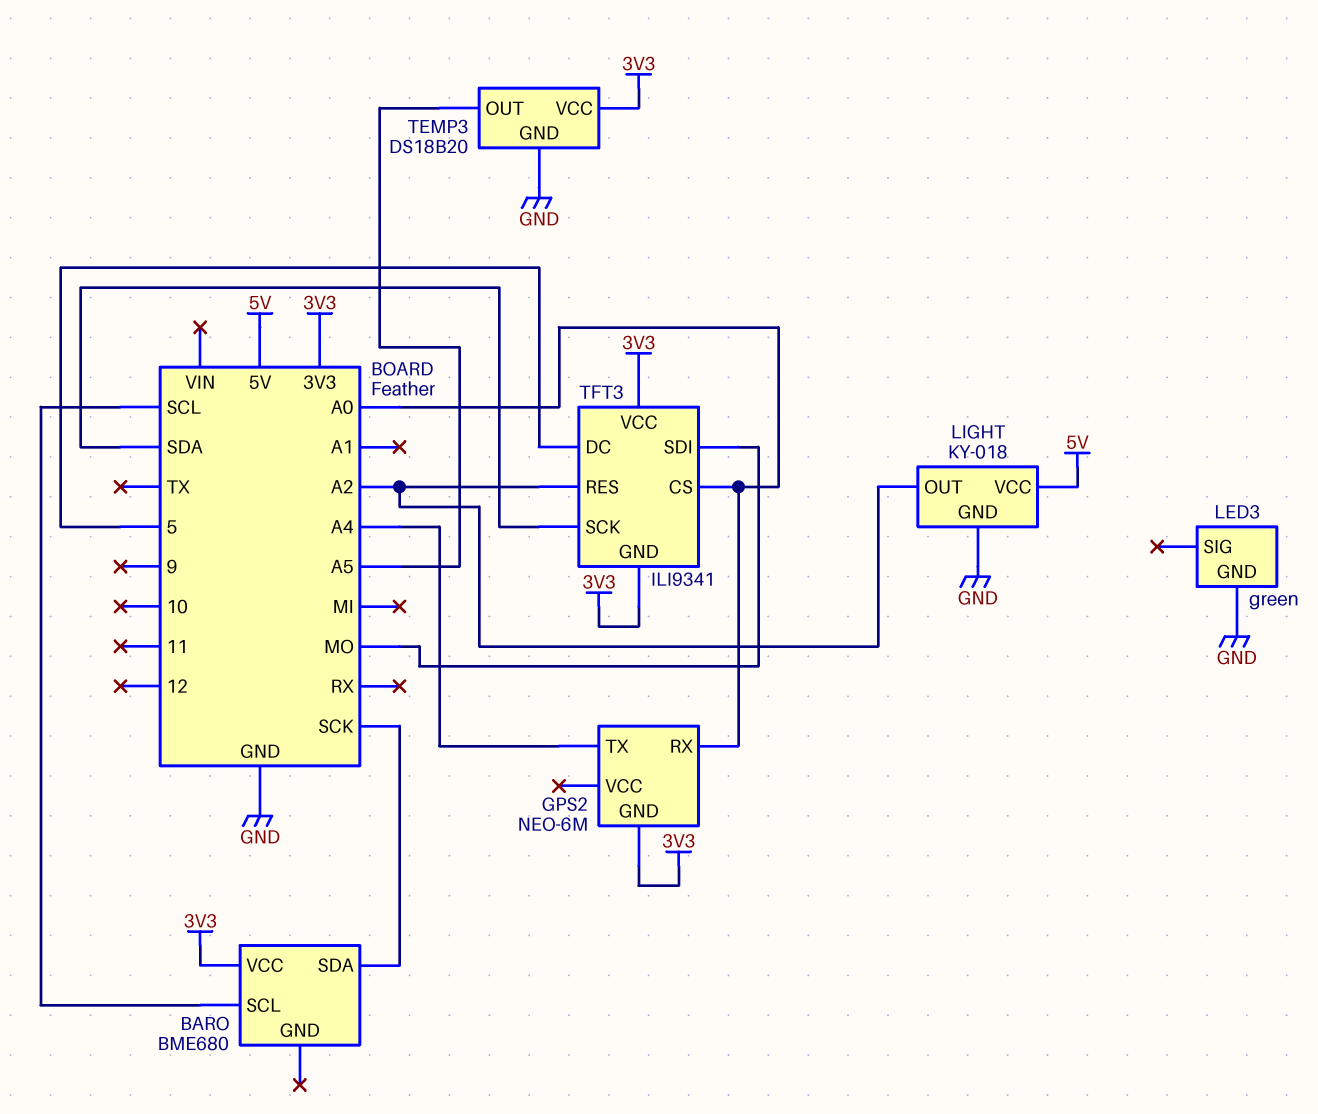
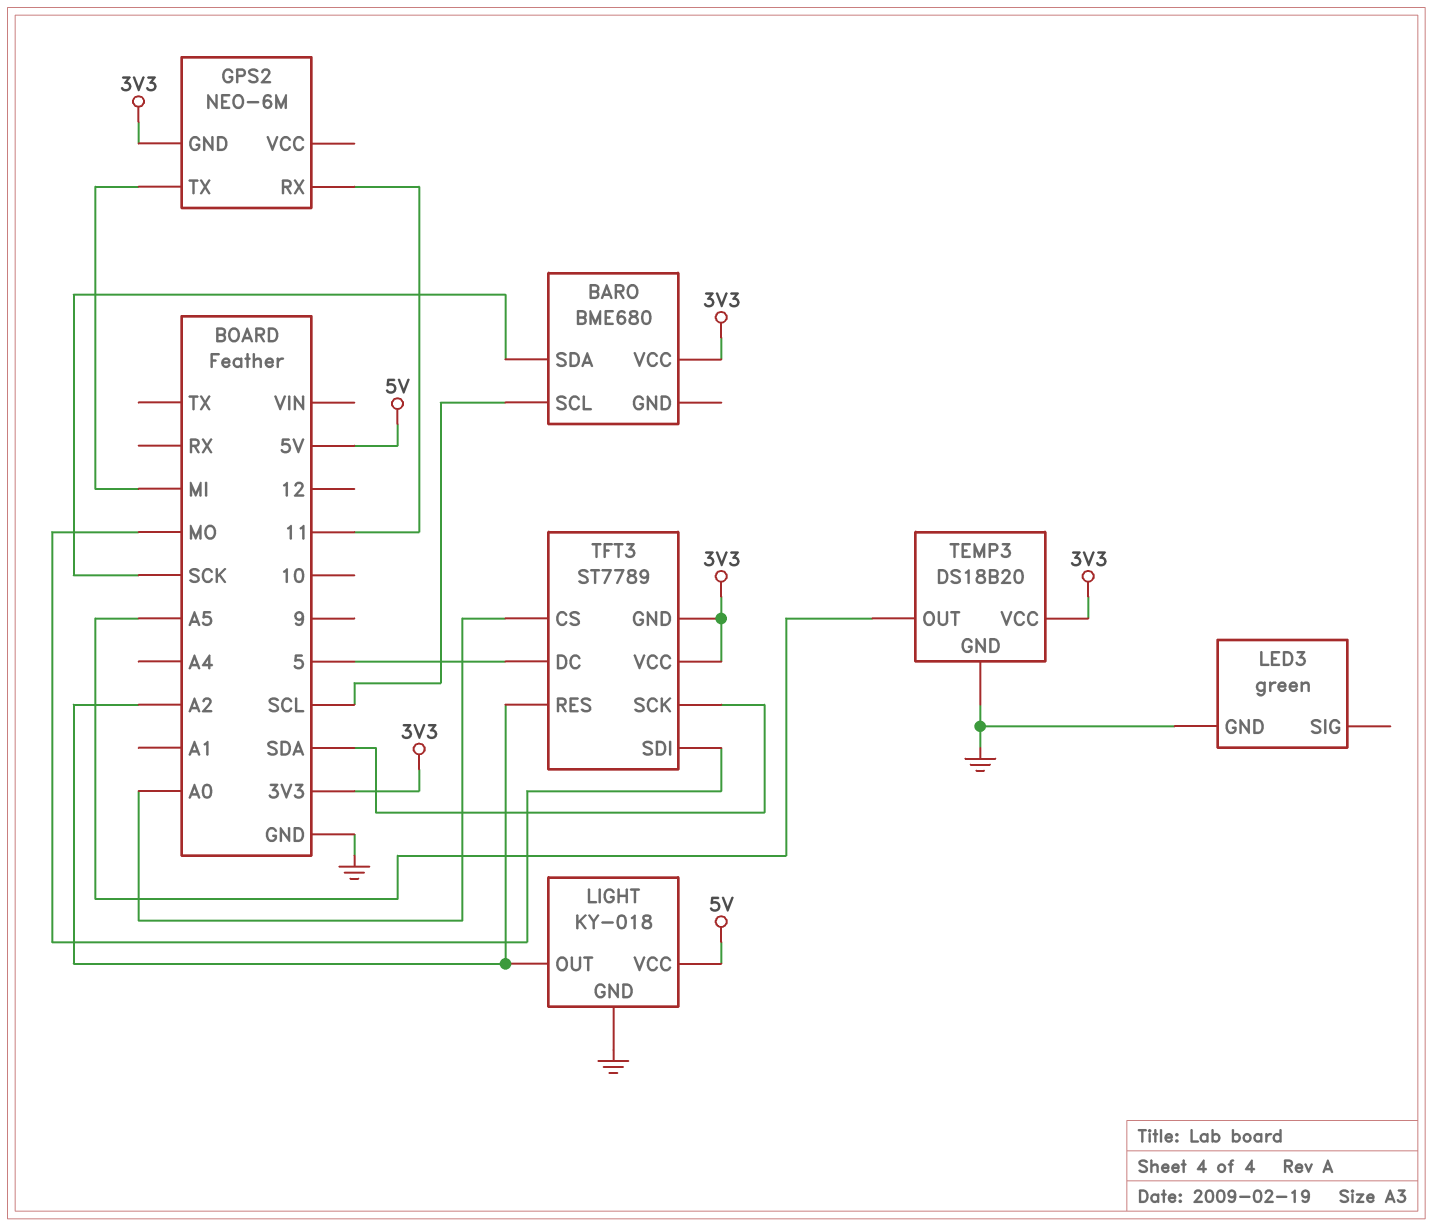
GPS2 pin RX: A0 -> 11
GPS2 pin TX: A4 -> MI
TFT3: ILI9341 -> ST7789

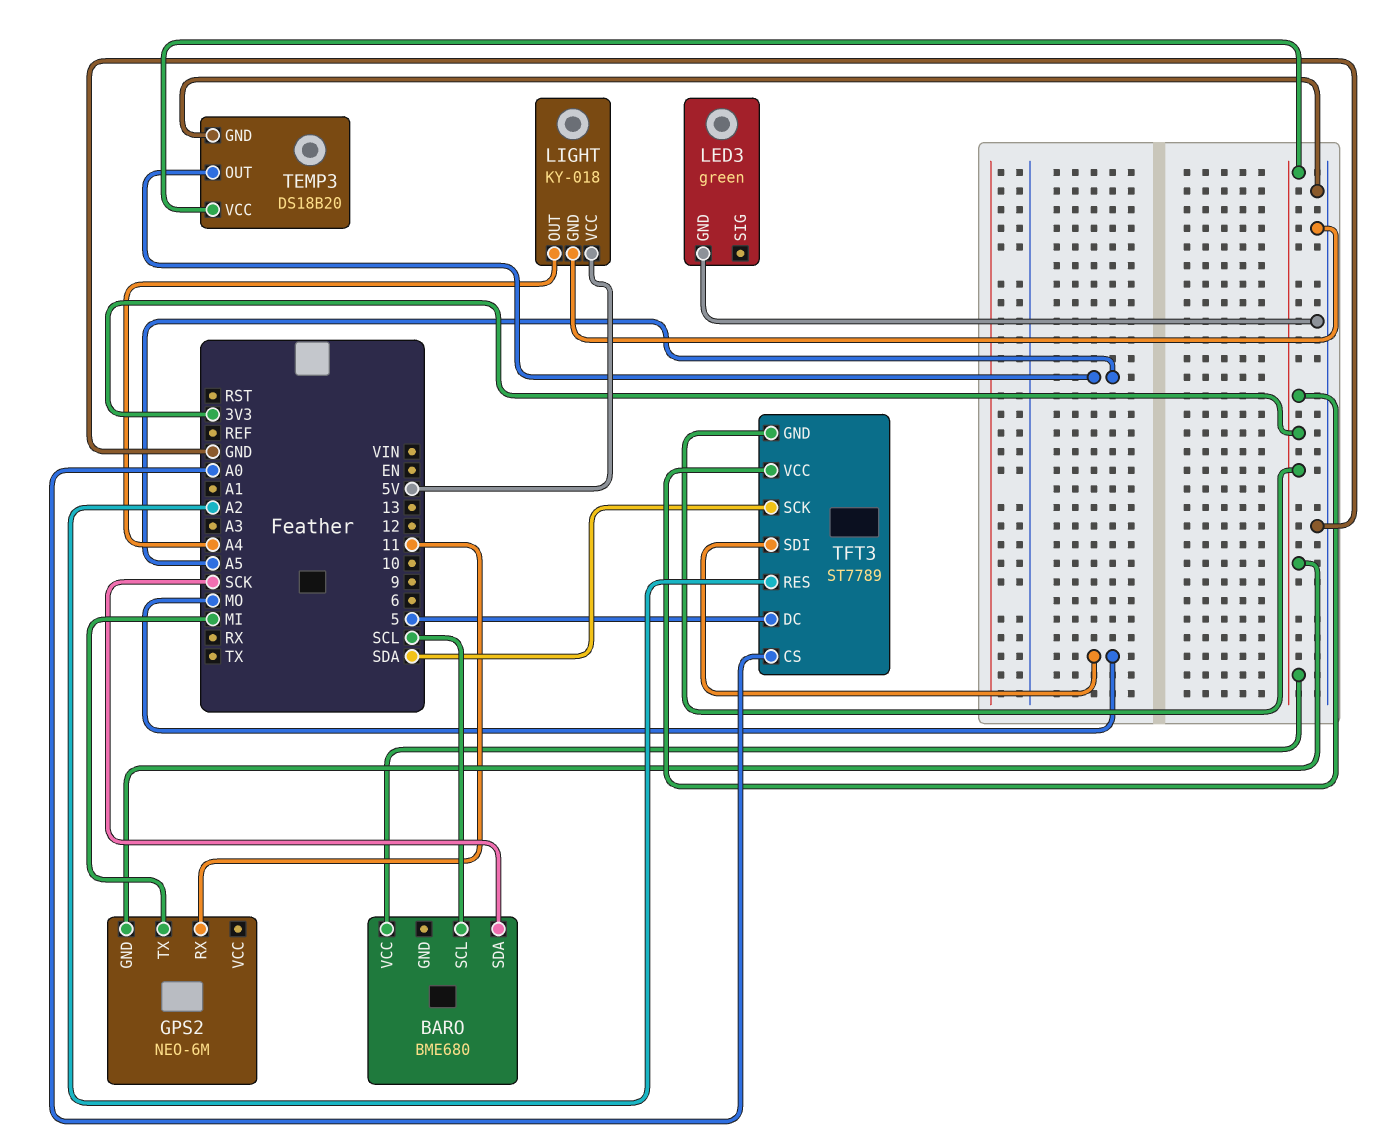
LIGHT pin OUT: A2 -> A4

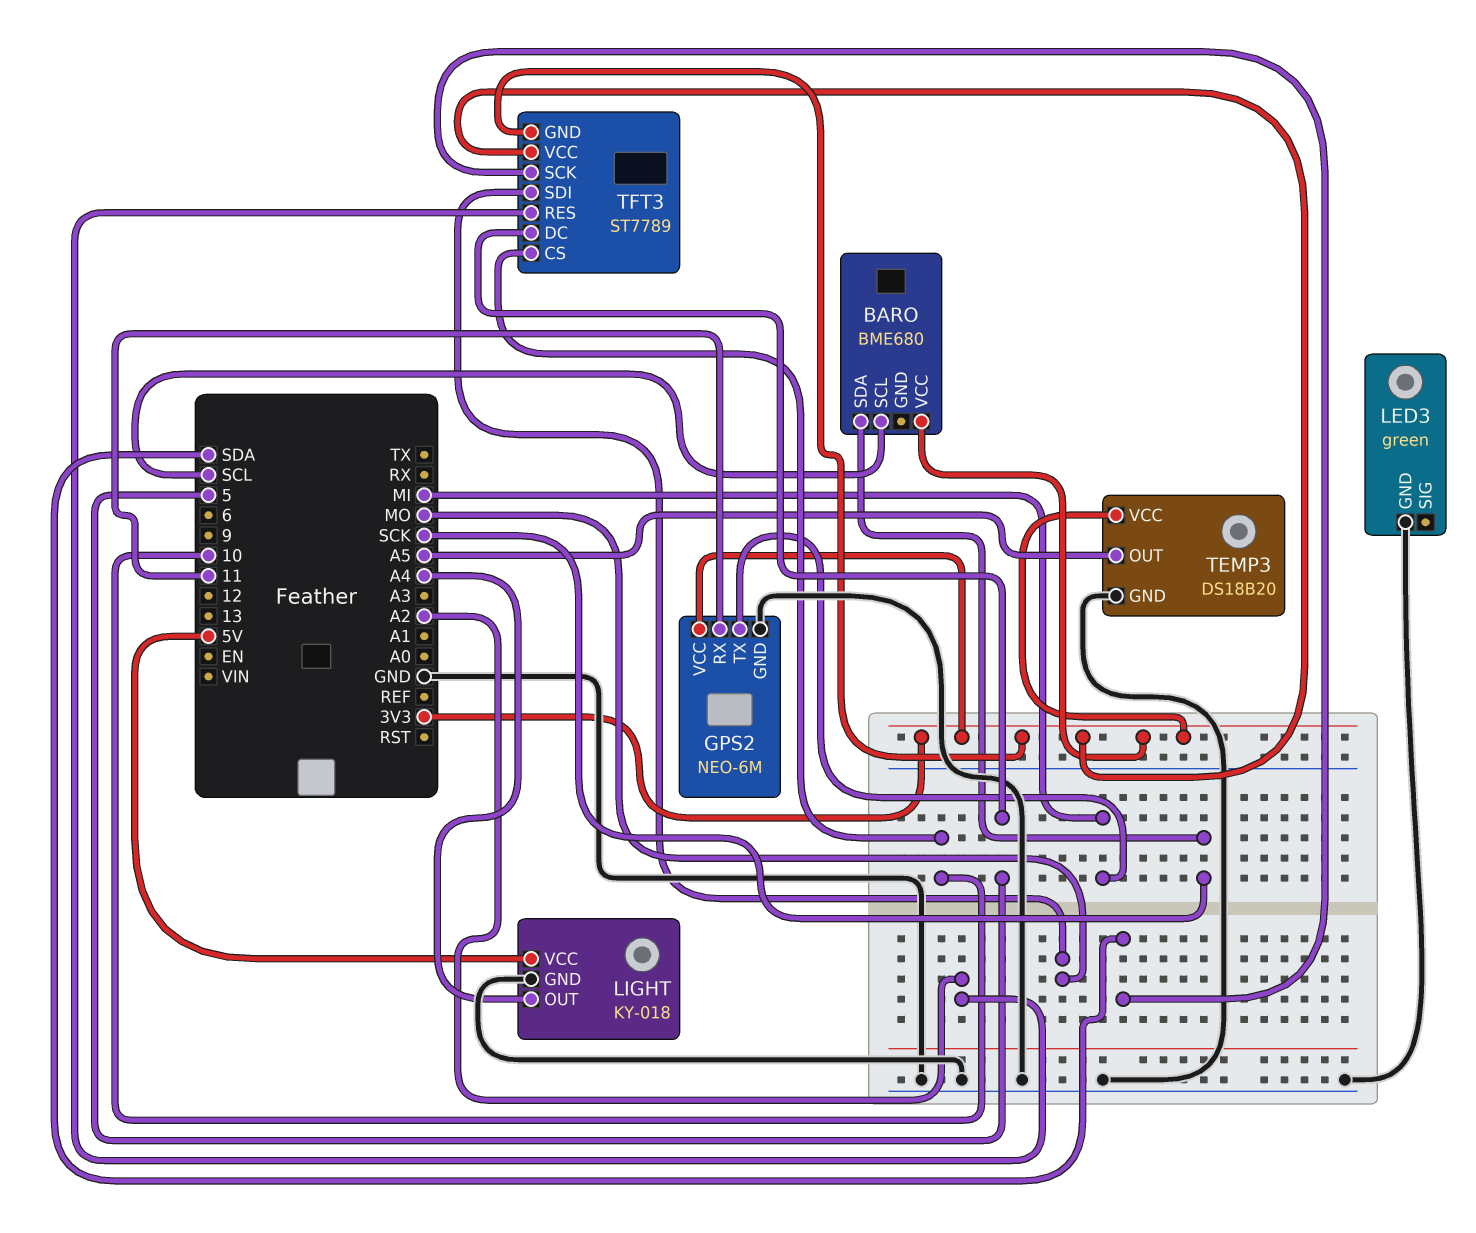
GPS2 pin GND: 3V3 -> GND
GPS2 pin VCC: none -> 3V3
TFT3 pin CS: A0 -> 10

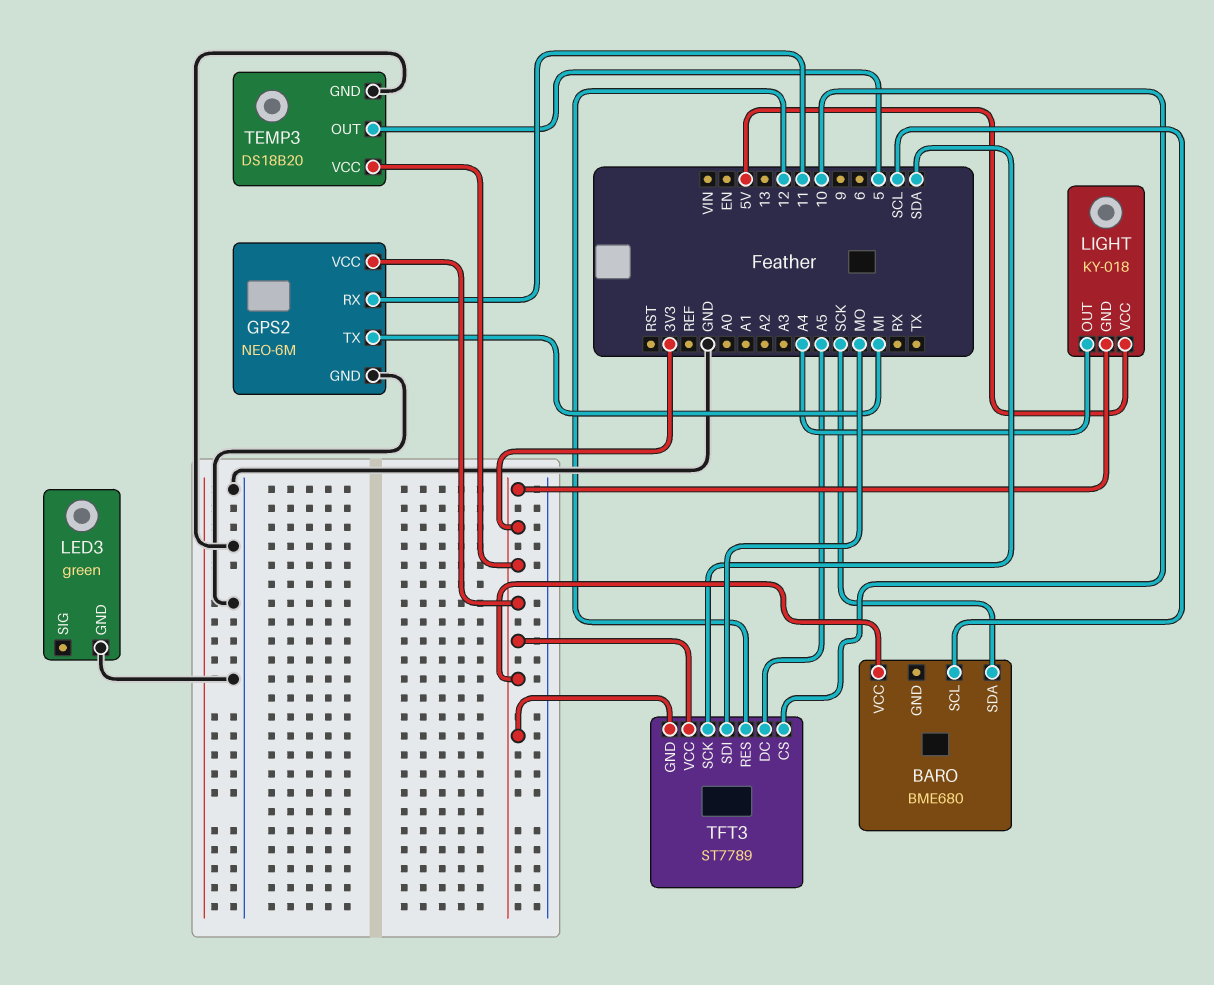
LIGHT pin GND: GND -> 3V3
TEMP3 pin OUT: A5 -> 5
TFT3 pin DC: 5 -> A5
TFT3 pin RES: A2 -> 12

